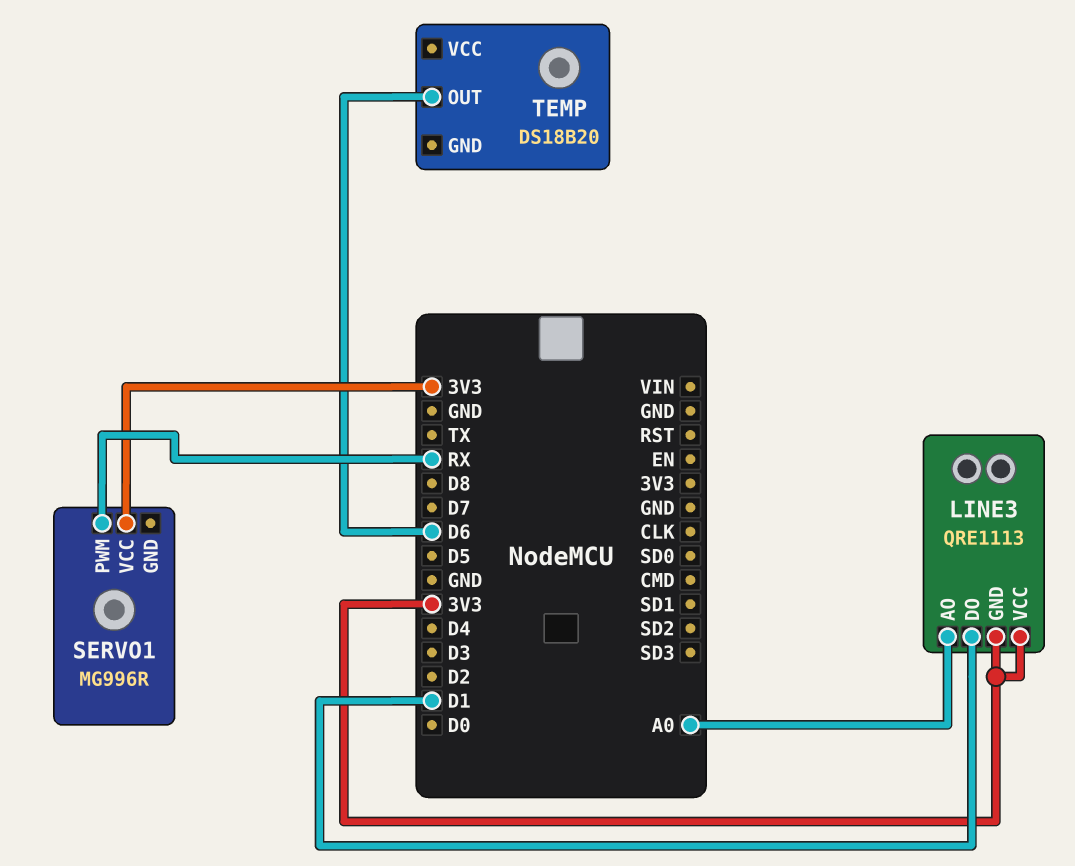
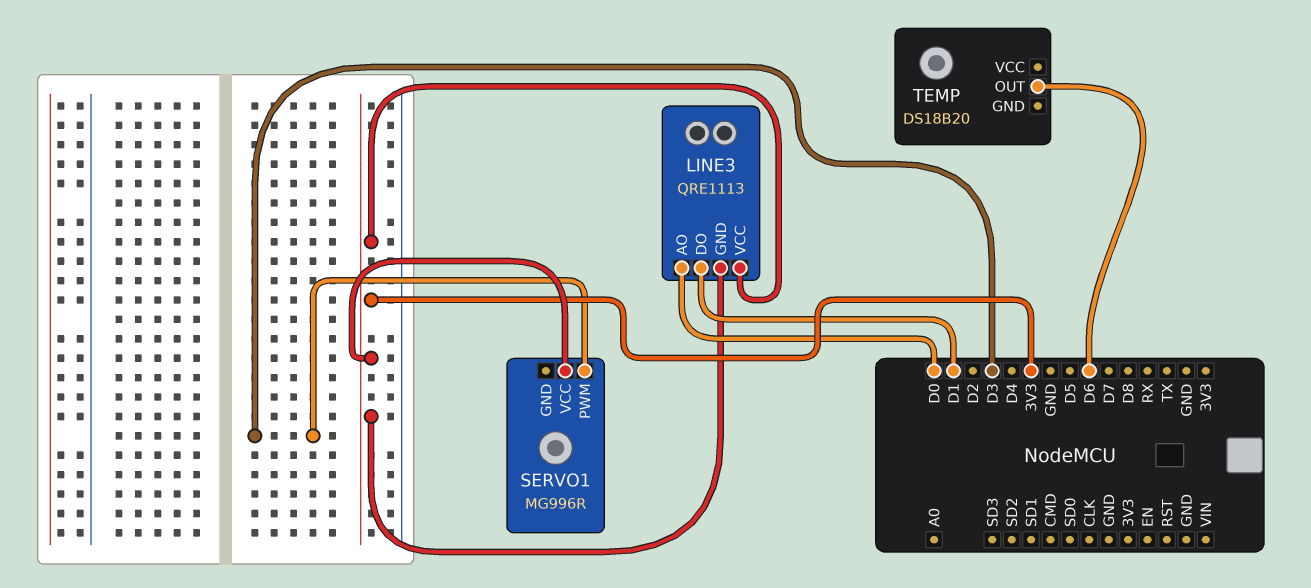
LINE3 pin AO: A0 -> D0
SERVO1 pin PWM: RX -> D3

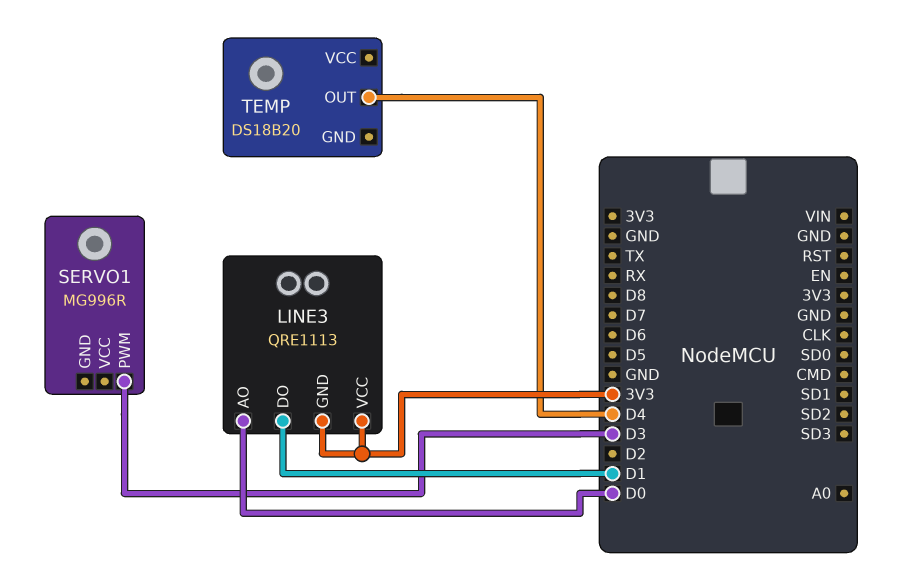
SERVO1 pin VCC: 3V3 -> none
TEMP pin OUT: D6 -> D4

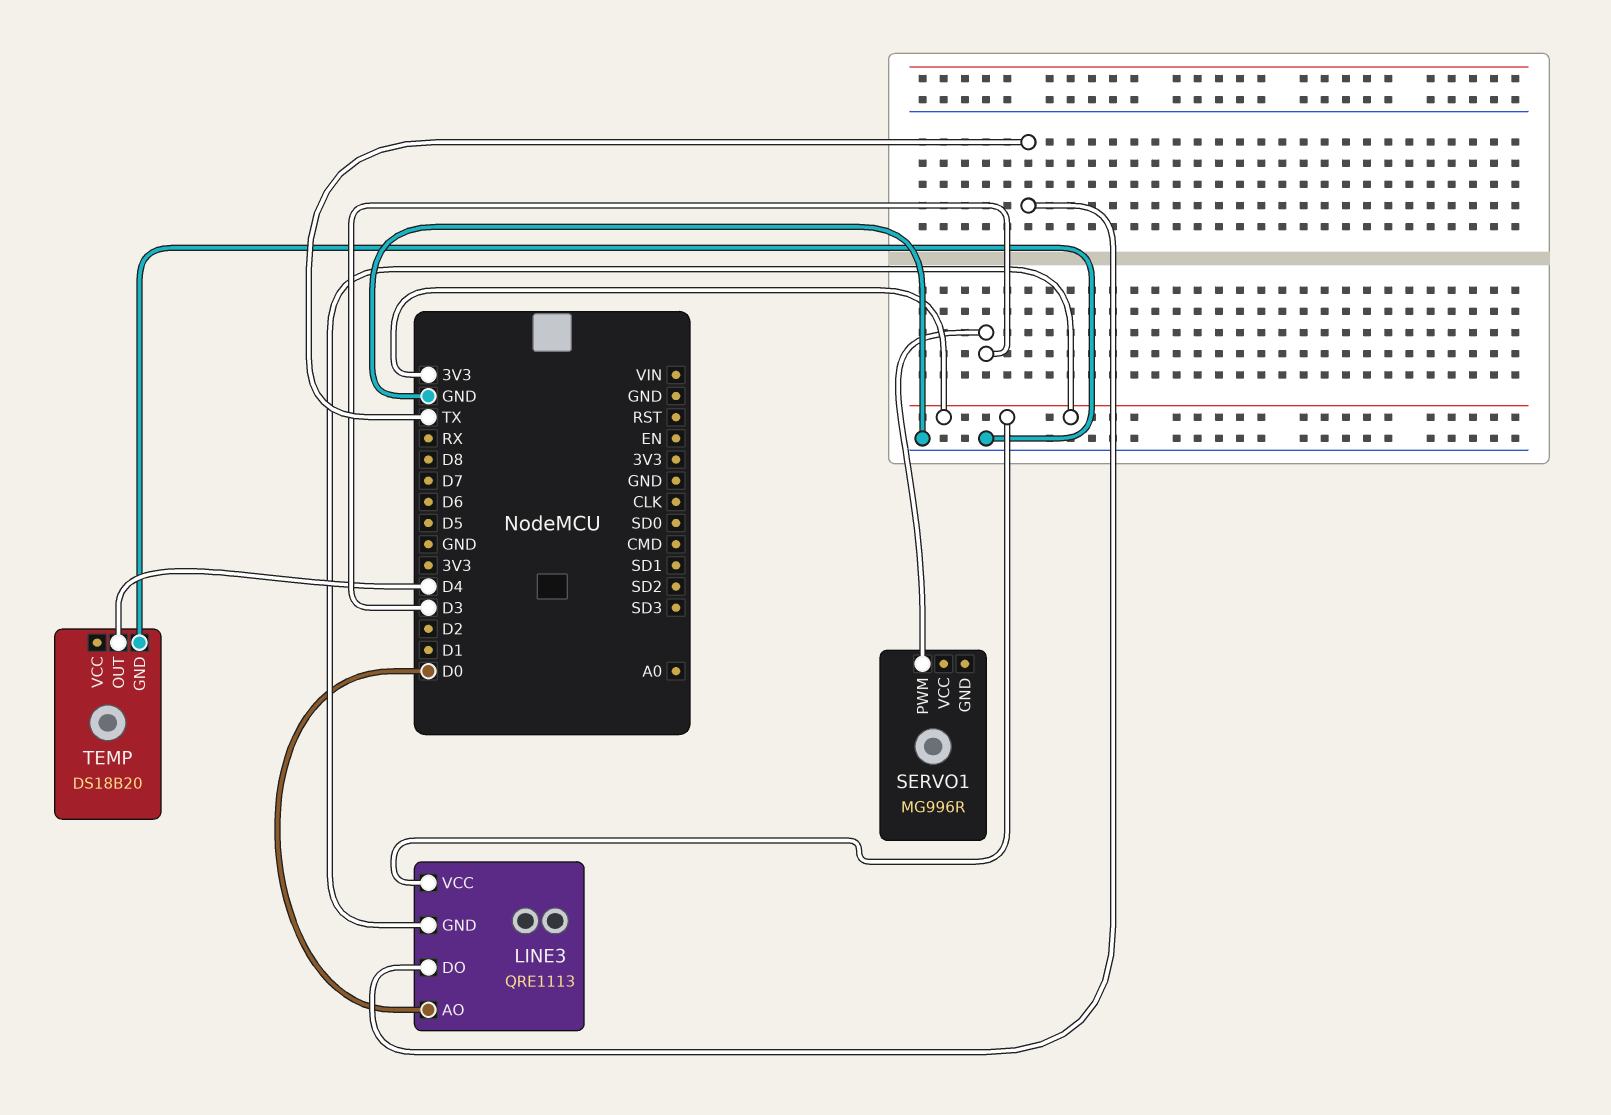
LINE3 pin DO: D1 -> TX
TEMP pin GND: none -> GND

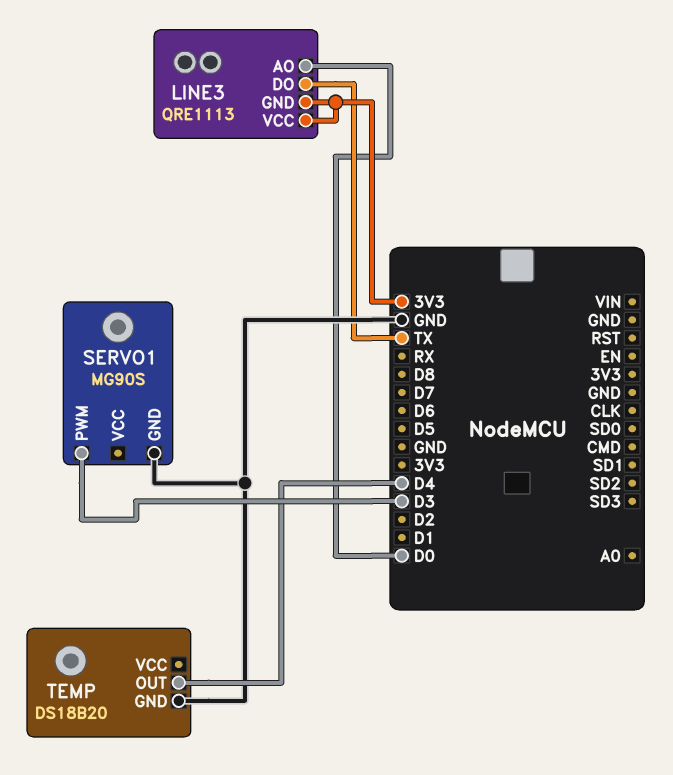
SERVO1: MG996R -> MG90S
SERVO1 pin GND: none -> GND

